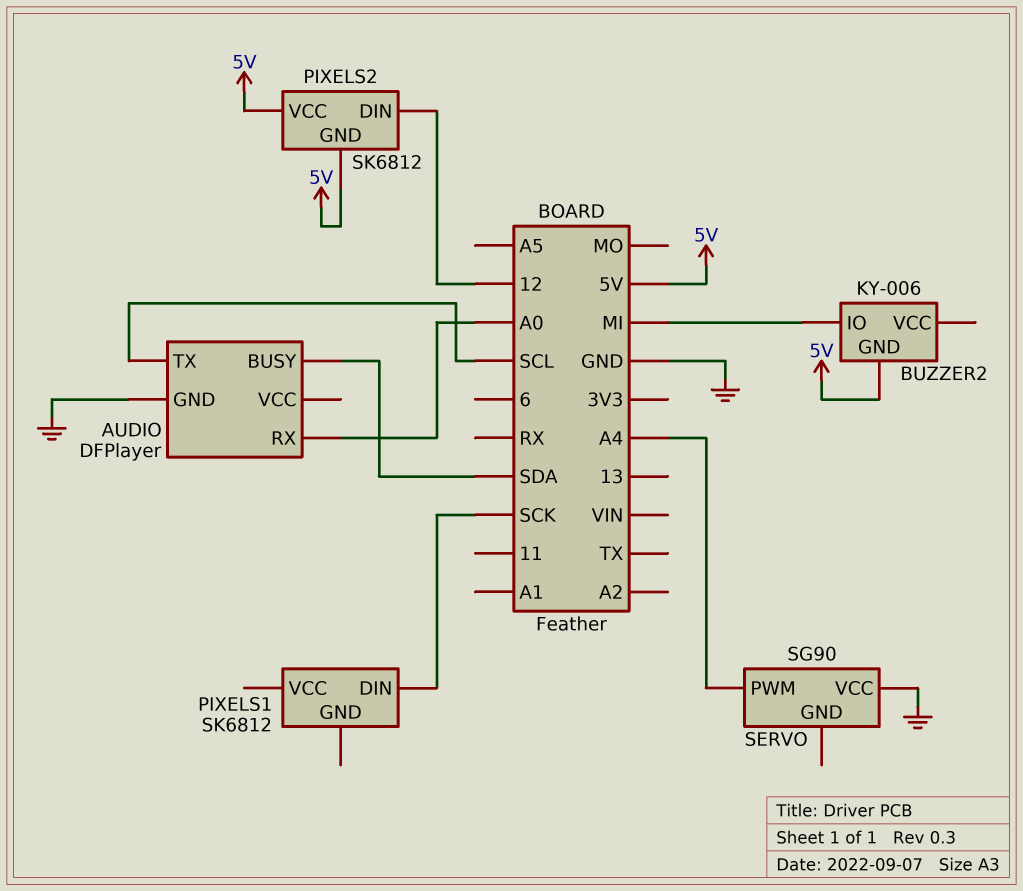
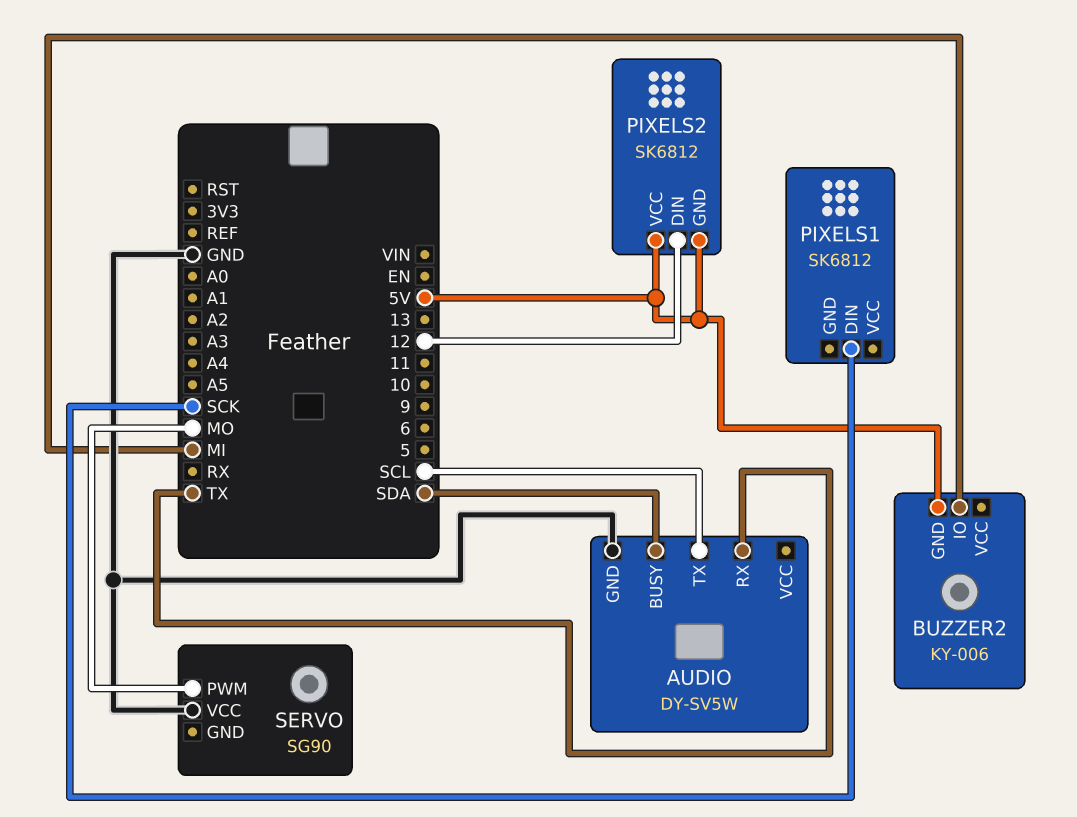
AUDIO: DFPlayer -> DY-SV5W
AUDIO pin RX: A0 -> TX
SERVO pin PWM: A4 -> MO

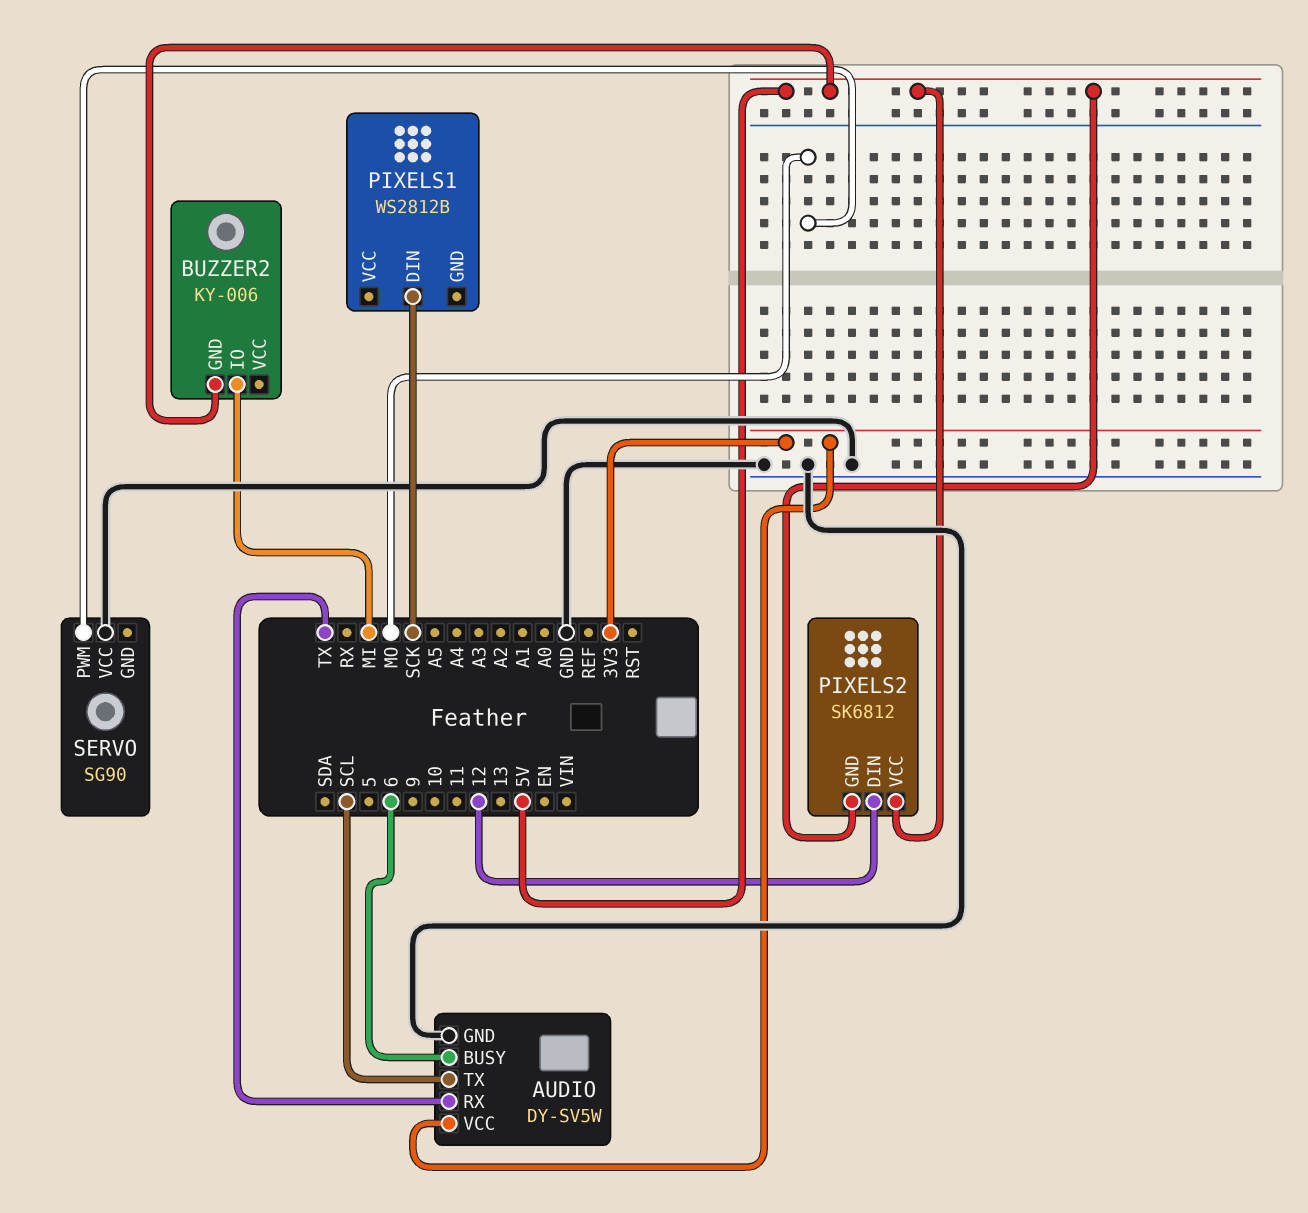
AUDIO pin BUSY: SDA -> 6
AUDIO pin VCC: none -> 3V3
PIXELS1: SK6812 -> WS2812B

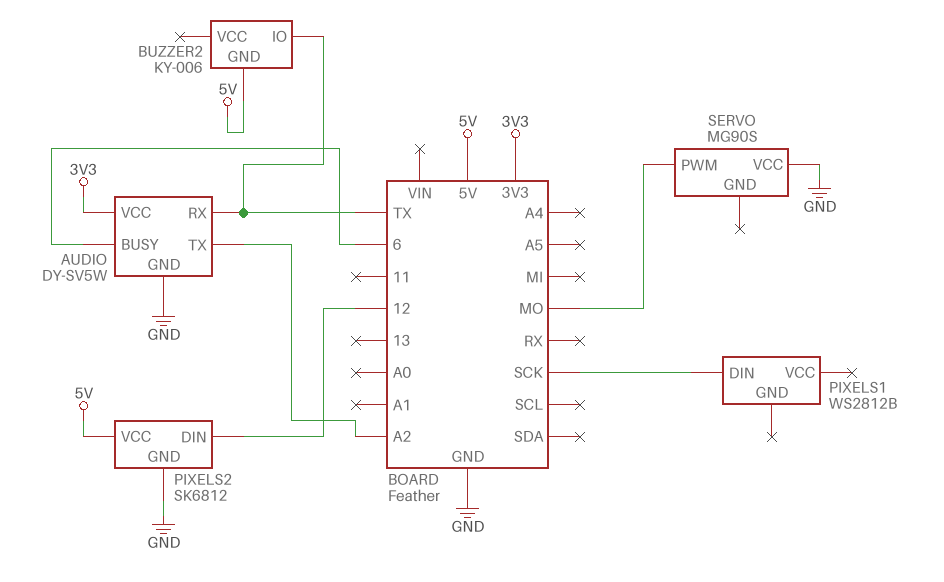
AUDIO pin TX: SCL -> A2
BUZZER2 pin IO: MI -> TX
PIXELS2 pin GND: 5V -> GND
SERVO: SG90 -> MG90S

